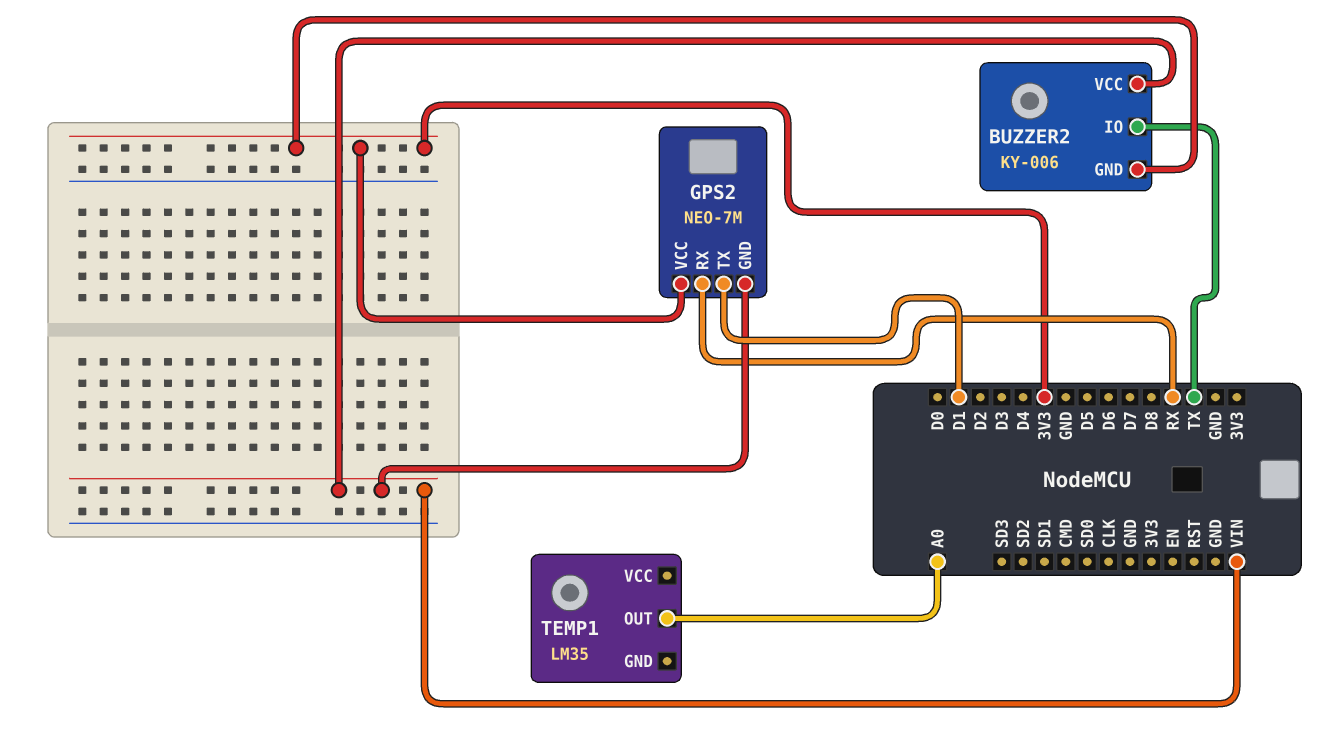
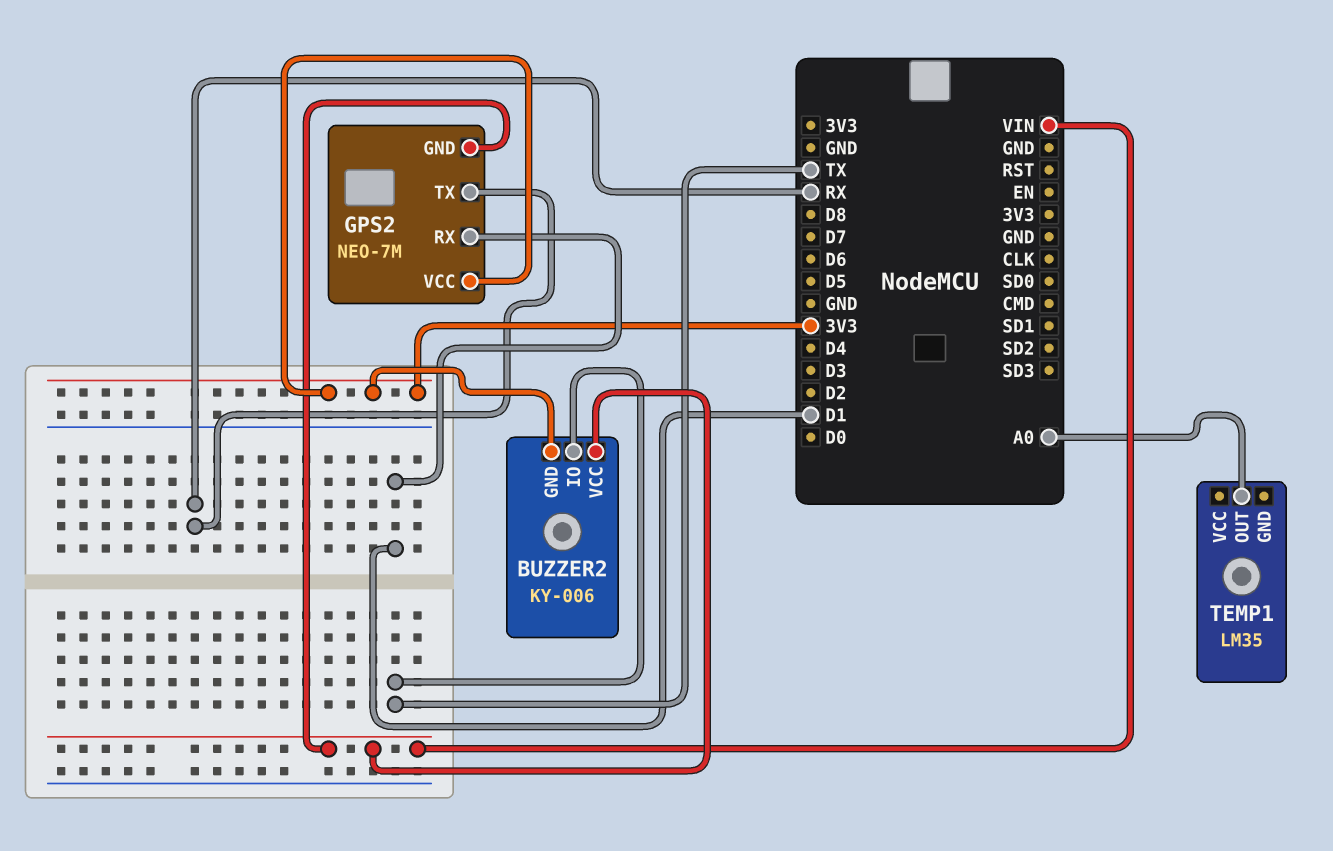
GPS2 pin RX: RX -> D1
GPS2 pin TX: D1 -> RX

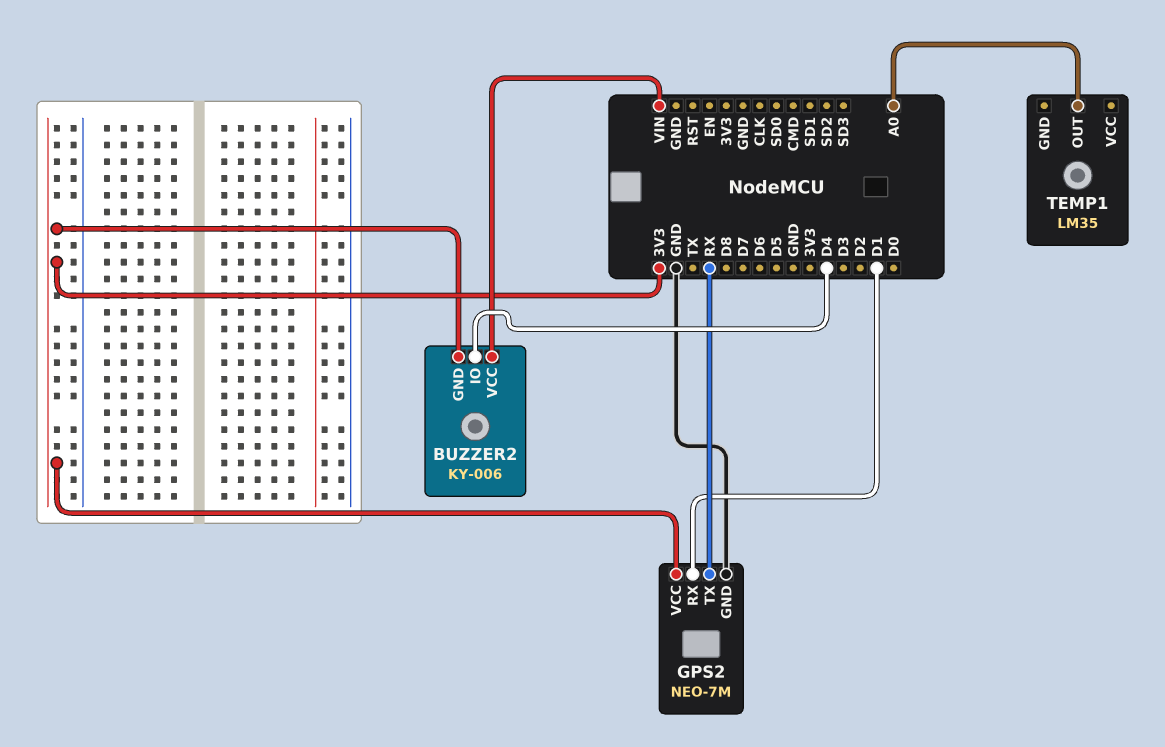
BUZZER2 pin IO: TX -> D4
GPS2 pin GND: VIN -> GND

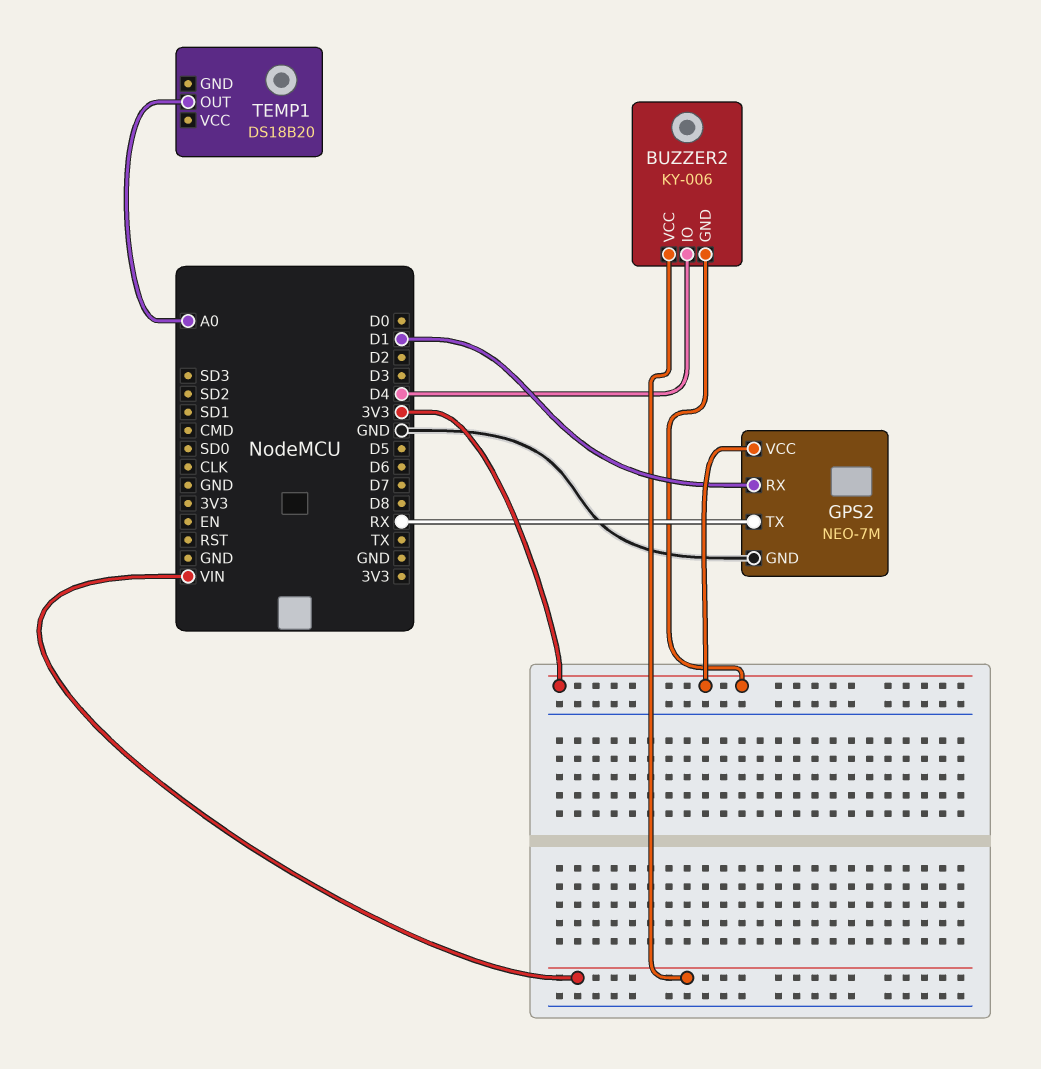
TEMP1: LM35 -> DS18B20

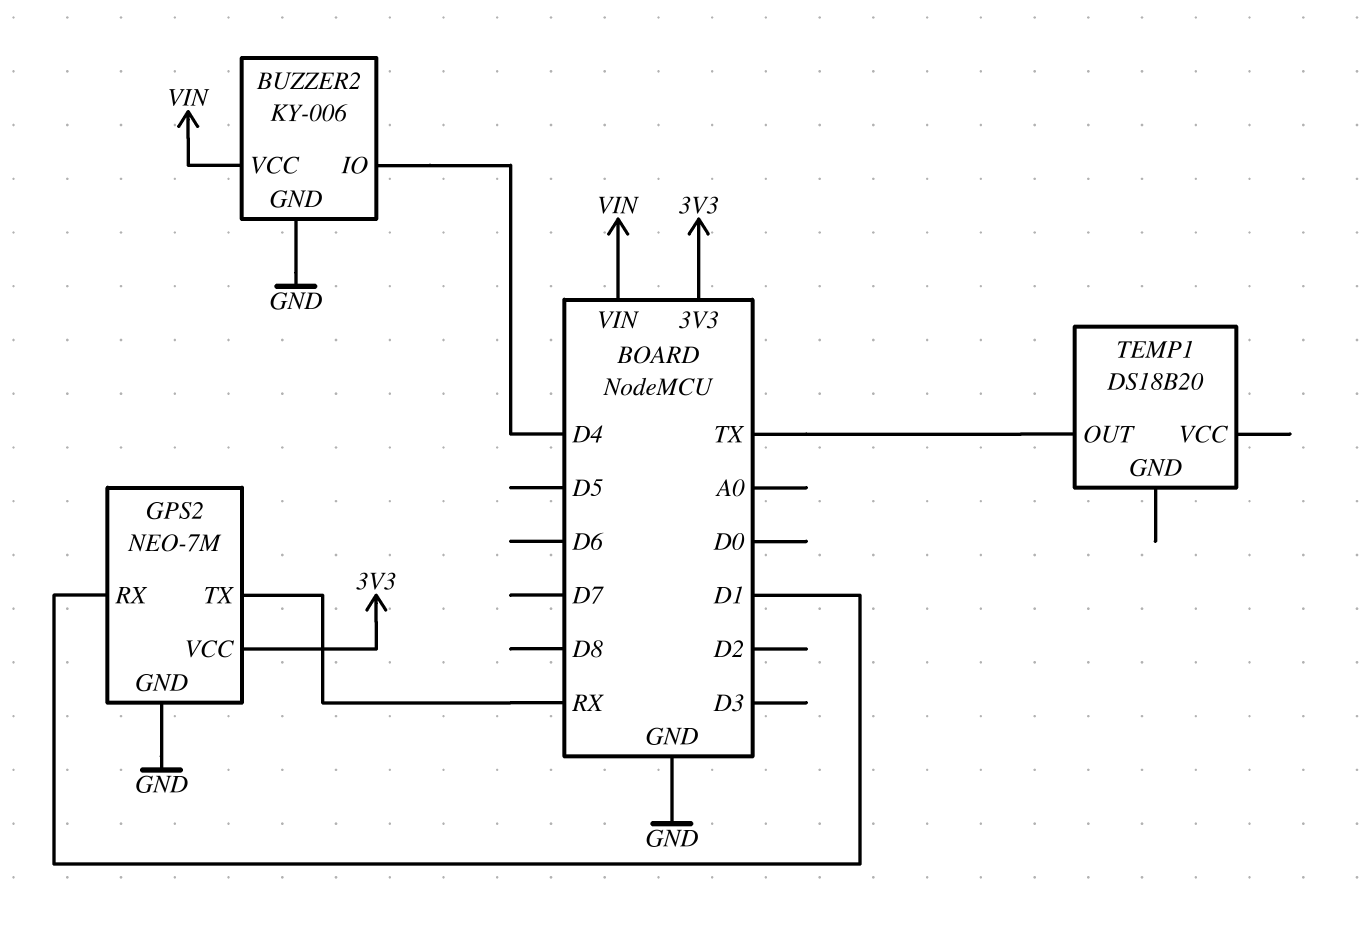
BUZZER2 pin GND: 3V3 -> GND
TEMP1 pin OUT: A0 -> TX

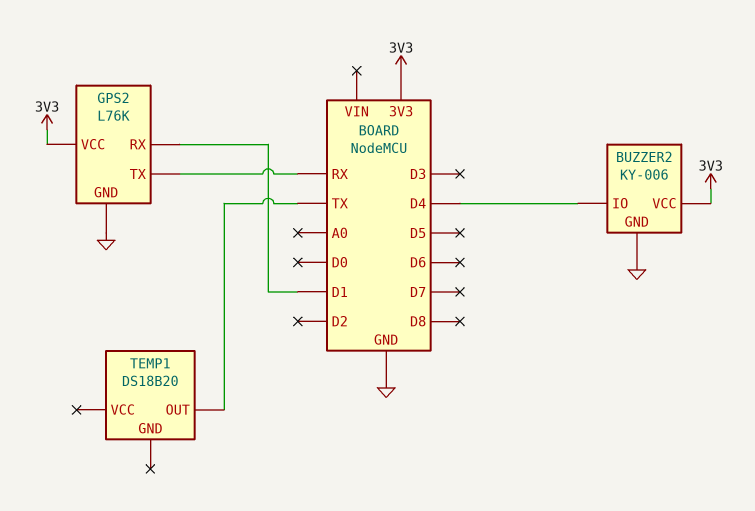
BUZZER2 pin VCC: VIN -> 3V3
GPS2: NEO-7M -> L76K

